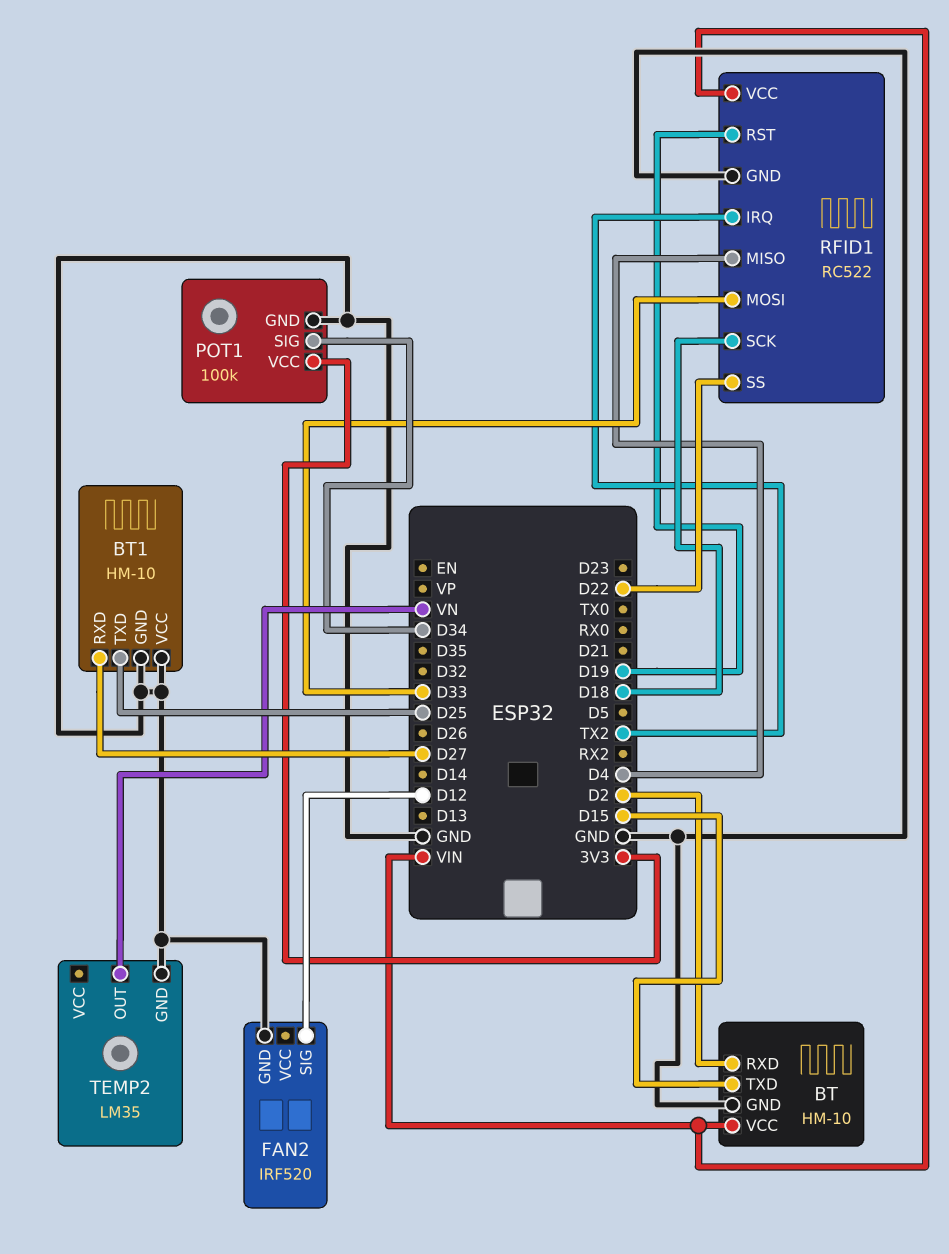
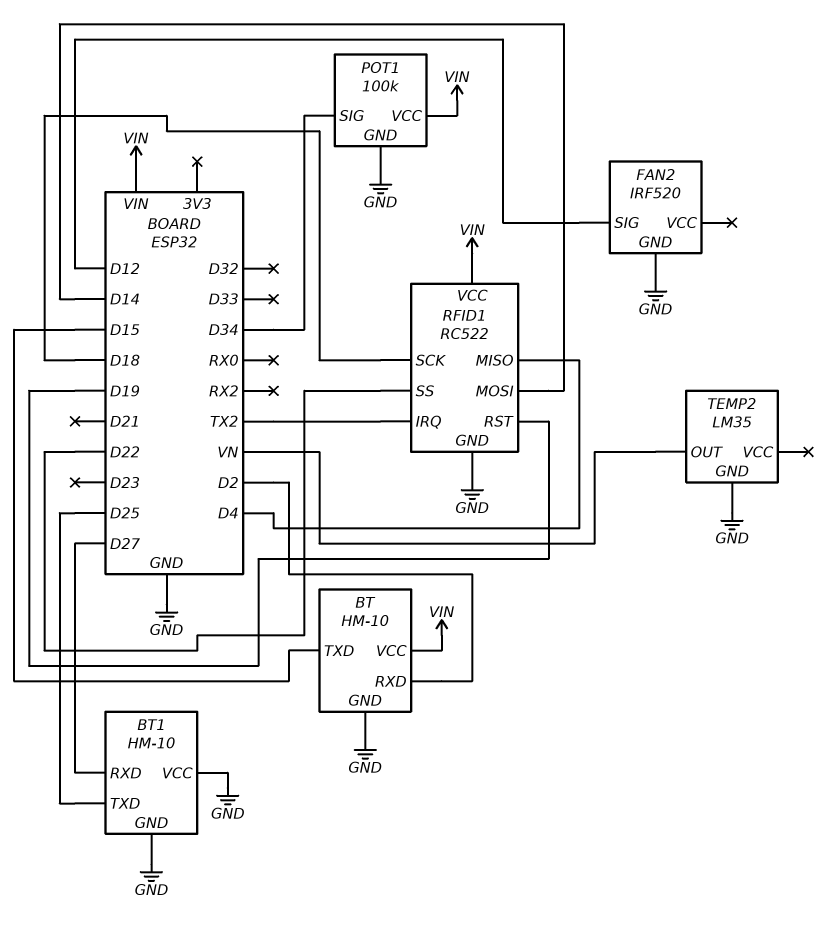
POT1 pin VCC: 3V3 -> VIN
RFID1 pin MOSI: D33 -> D14

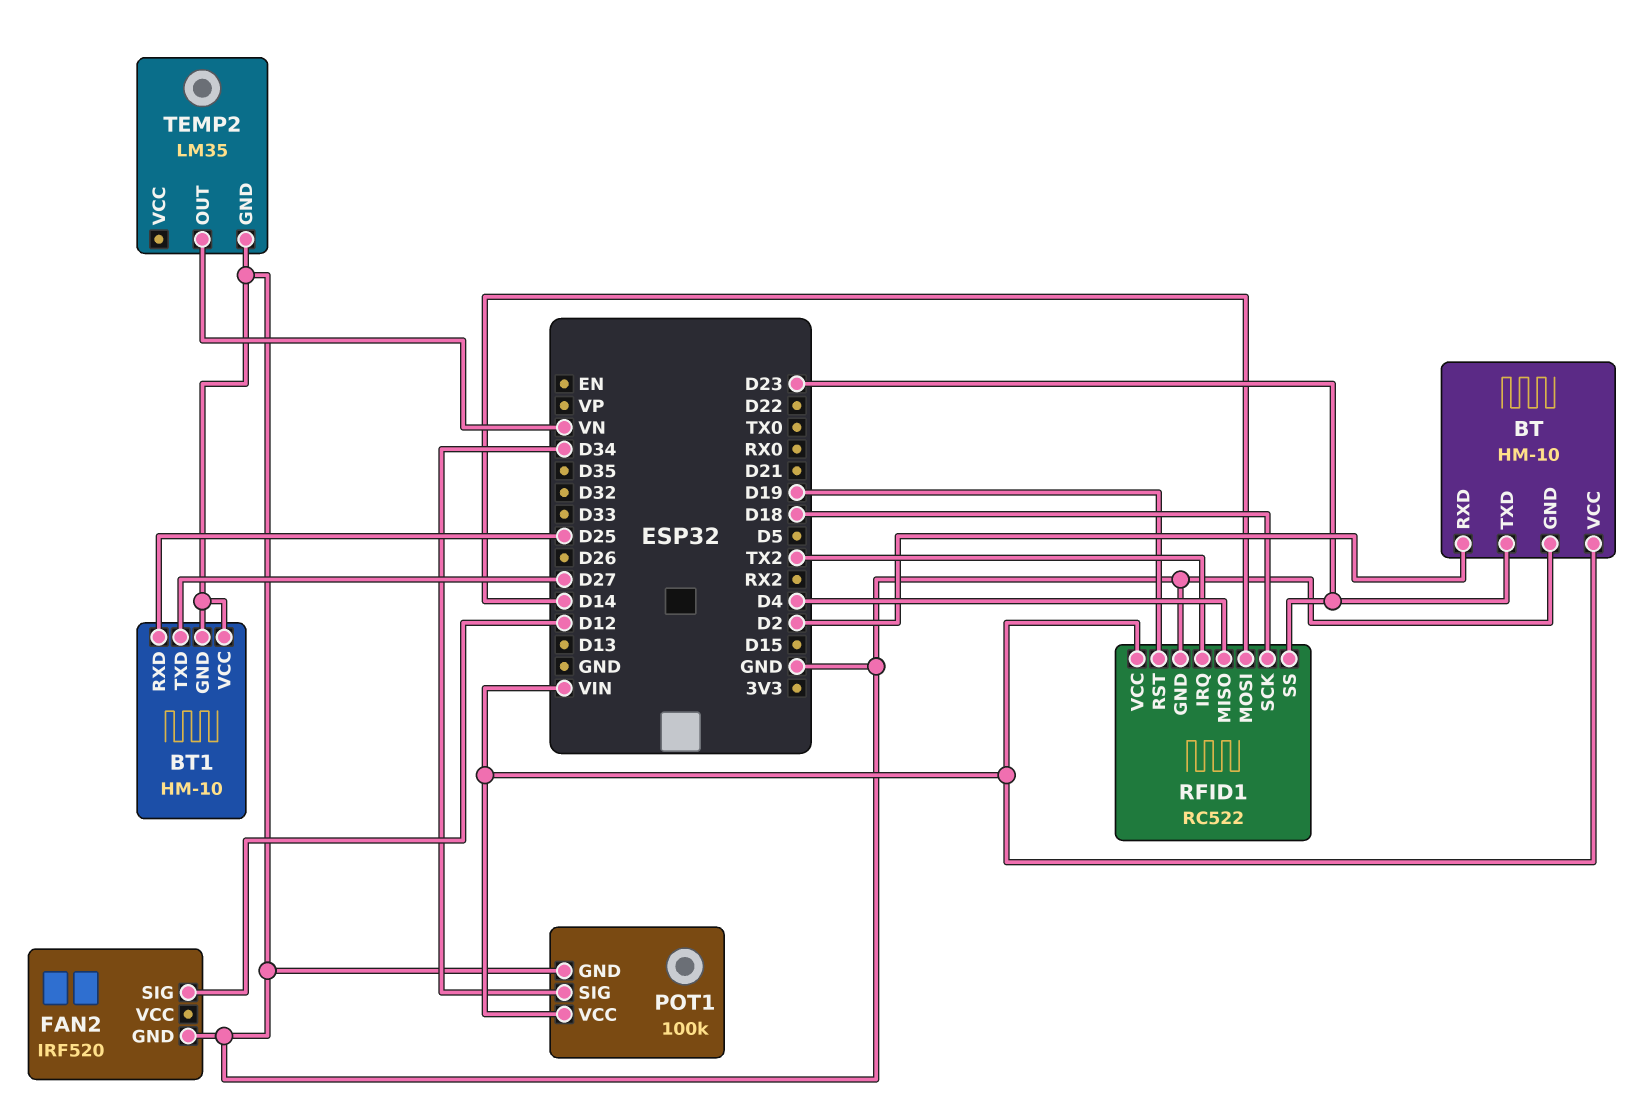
BT pin TXD: D15 -> D23
BT1 pin RXD: D27 -> D25
BT1 pin TXD: D25 -> D27
RFID1 pin SS: D22 -> D23

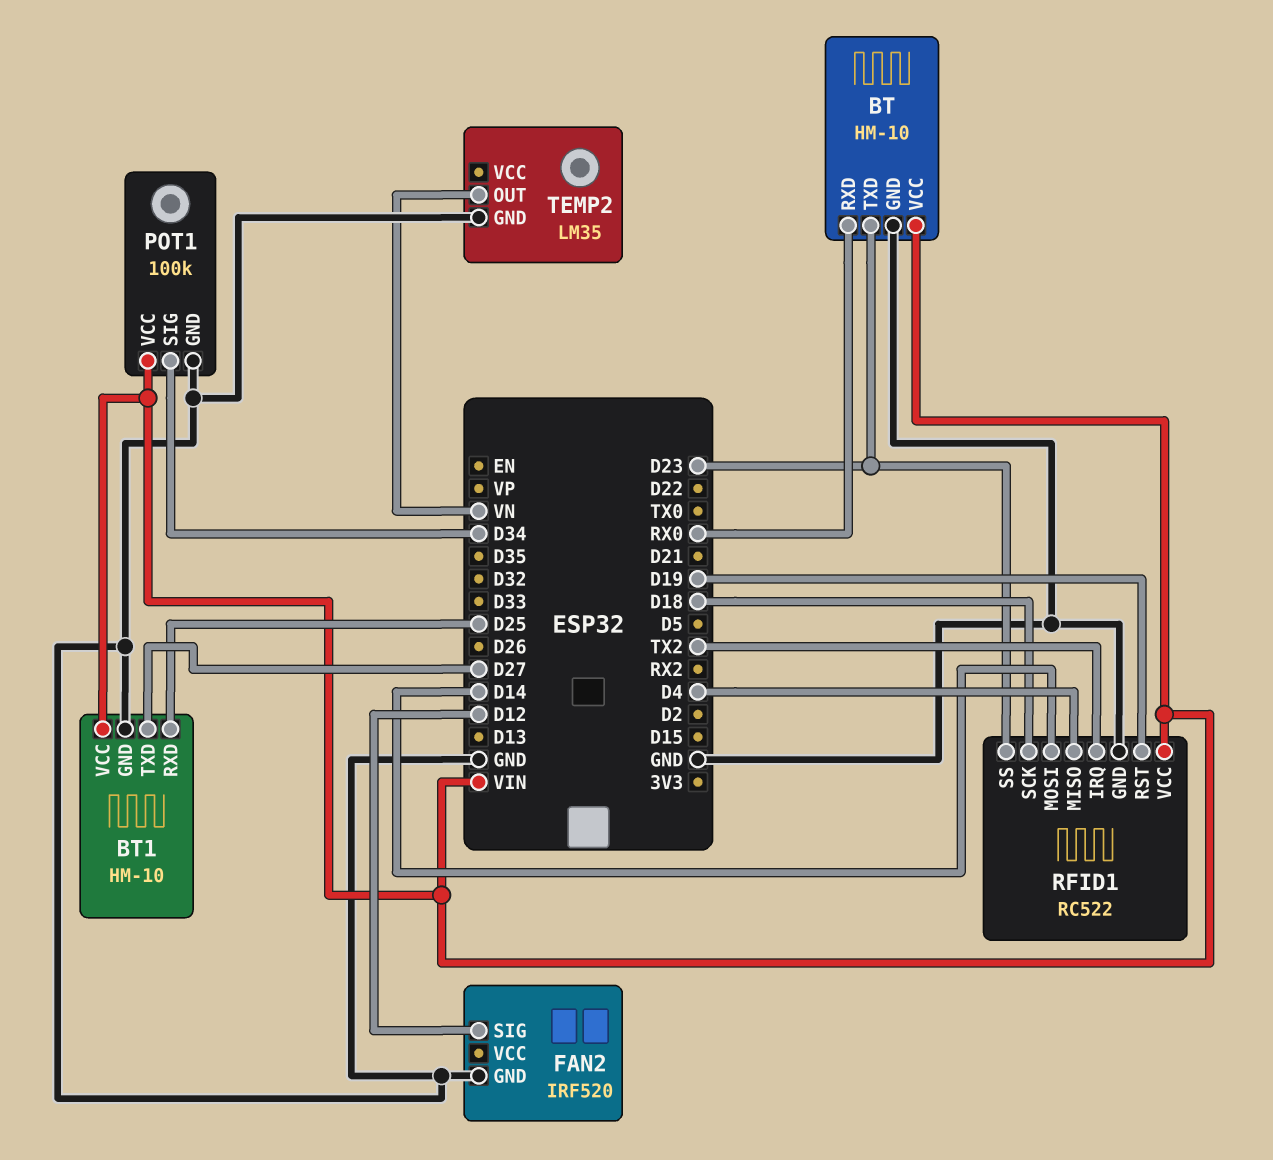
BT pin RXD: D2 -> RX0
BT1 pin VCC: GND -> VIN

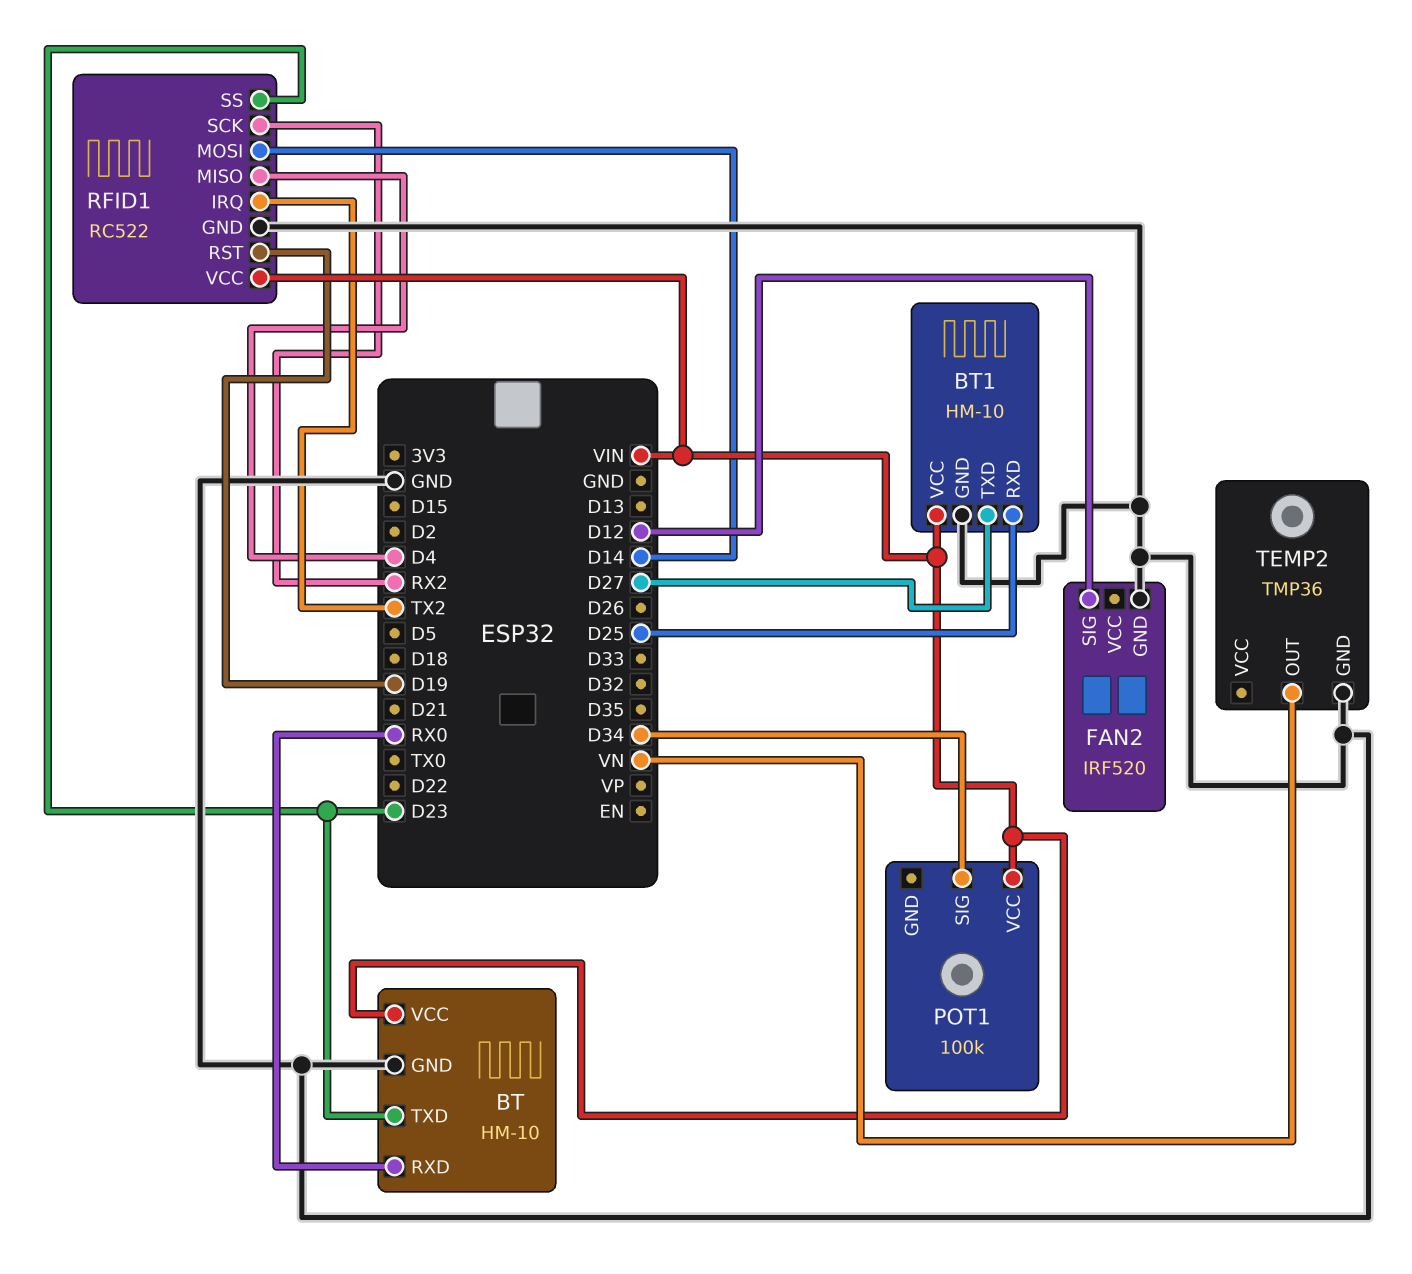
POT1 pin GND: GND -> none
RFID1 pin SCK: D18 -> RX2
TEMP2: LM35 -> TMP36

